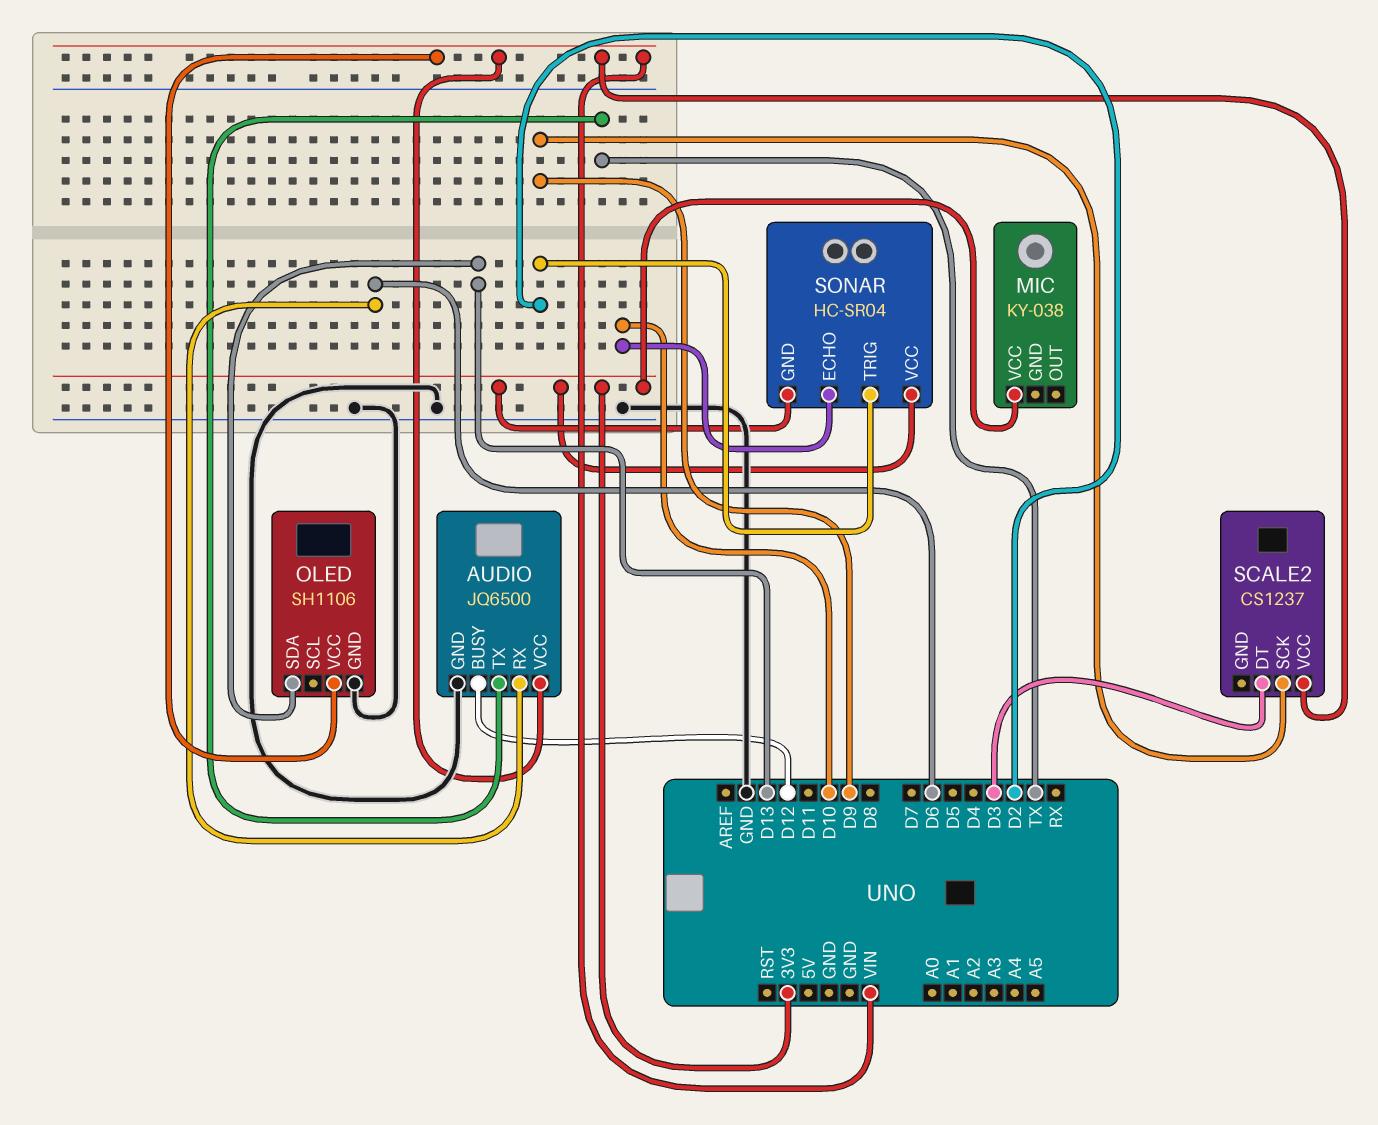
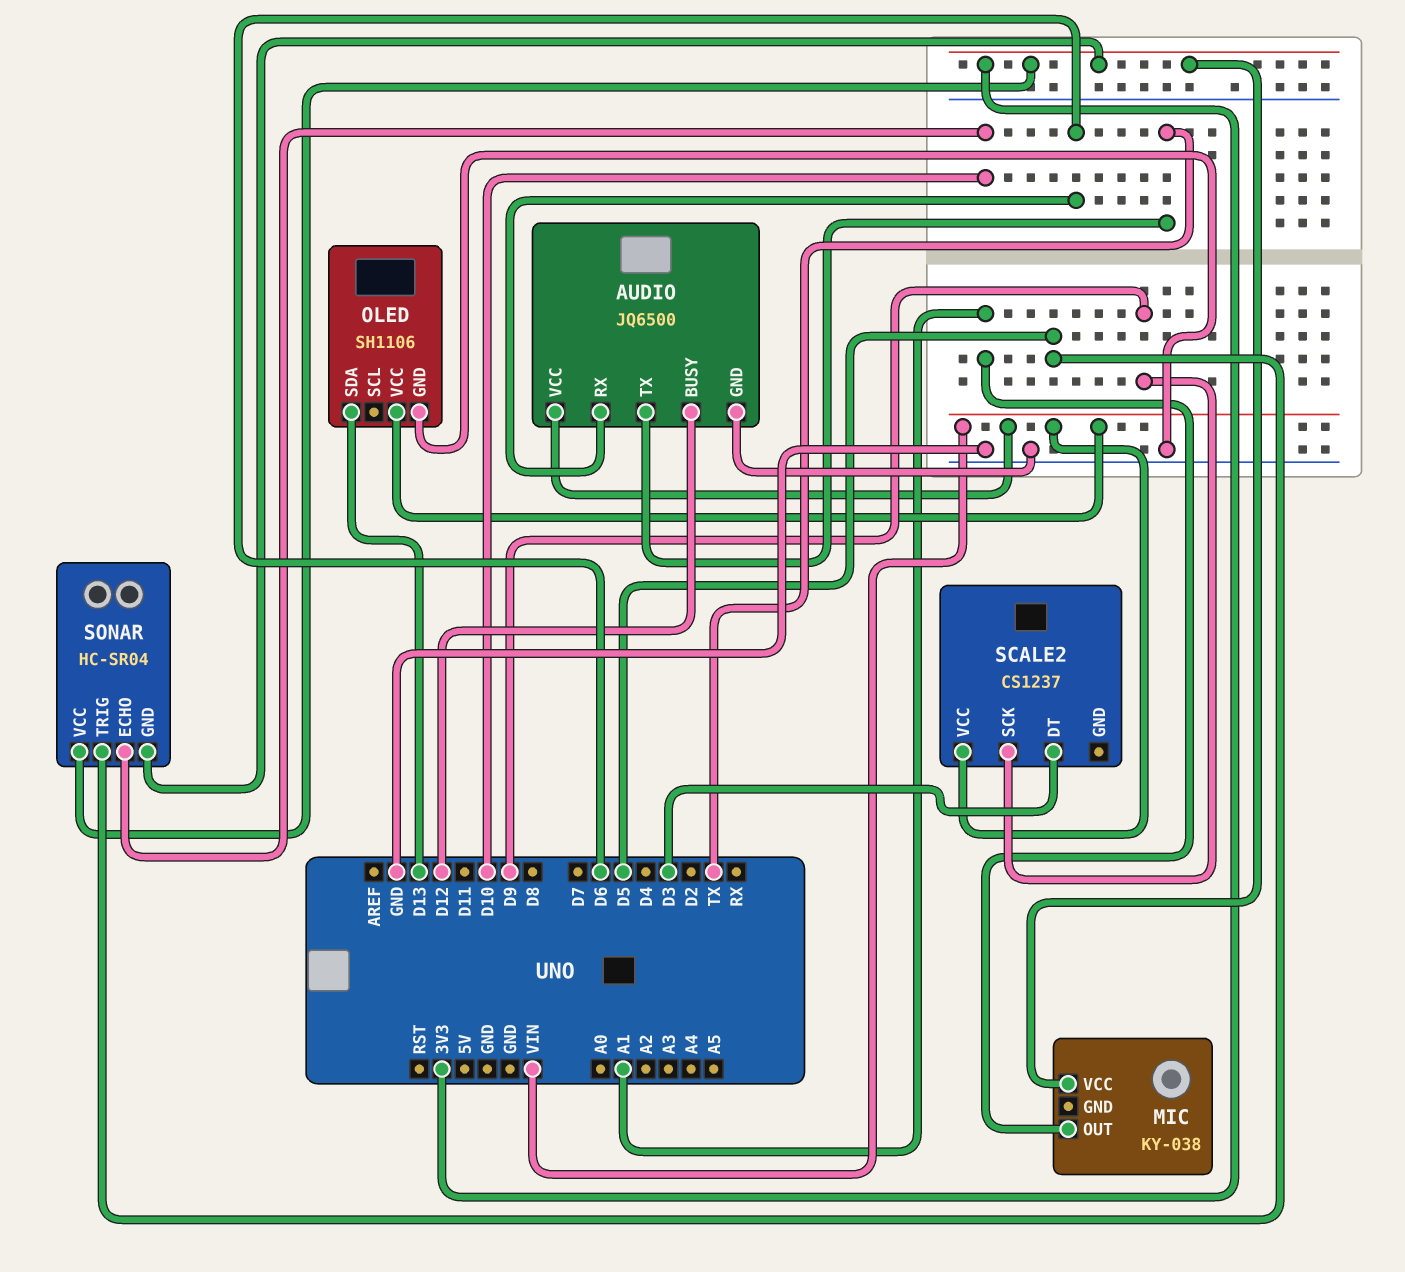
MIC pin OUT: none -> A1
SONAR pin TRIG: D2 -> D5

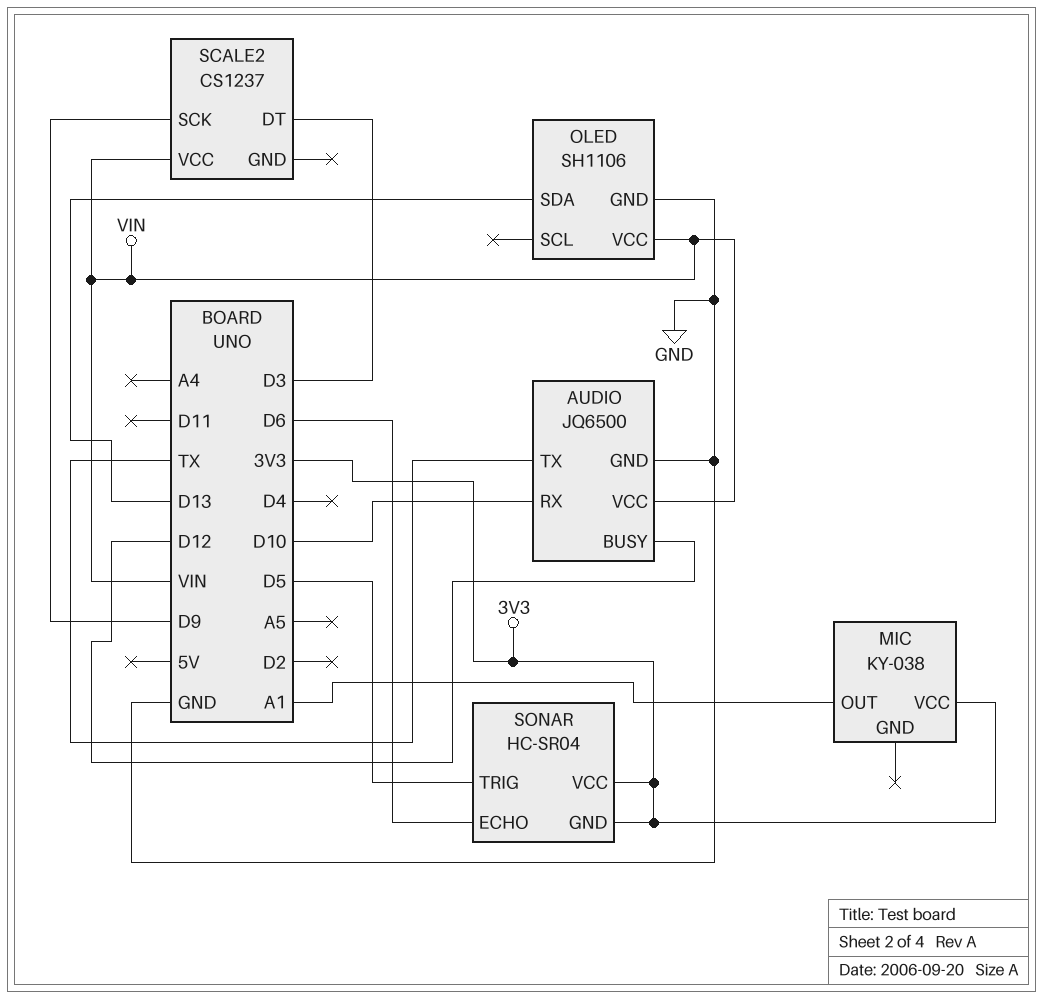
AUDIO pin RX: D6 -> D10
SONAR pin ECHO: D10 -> D6

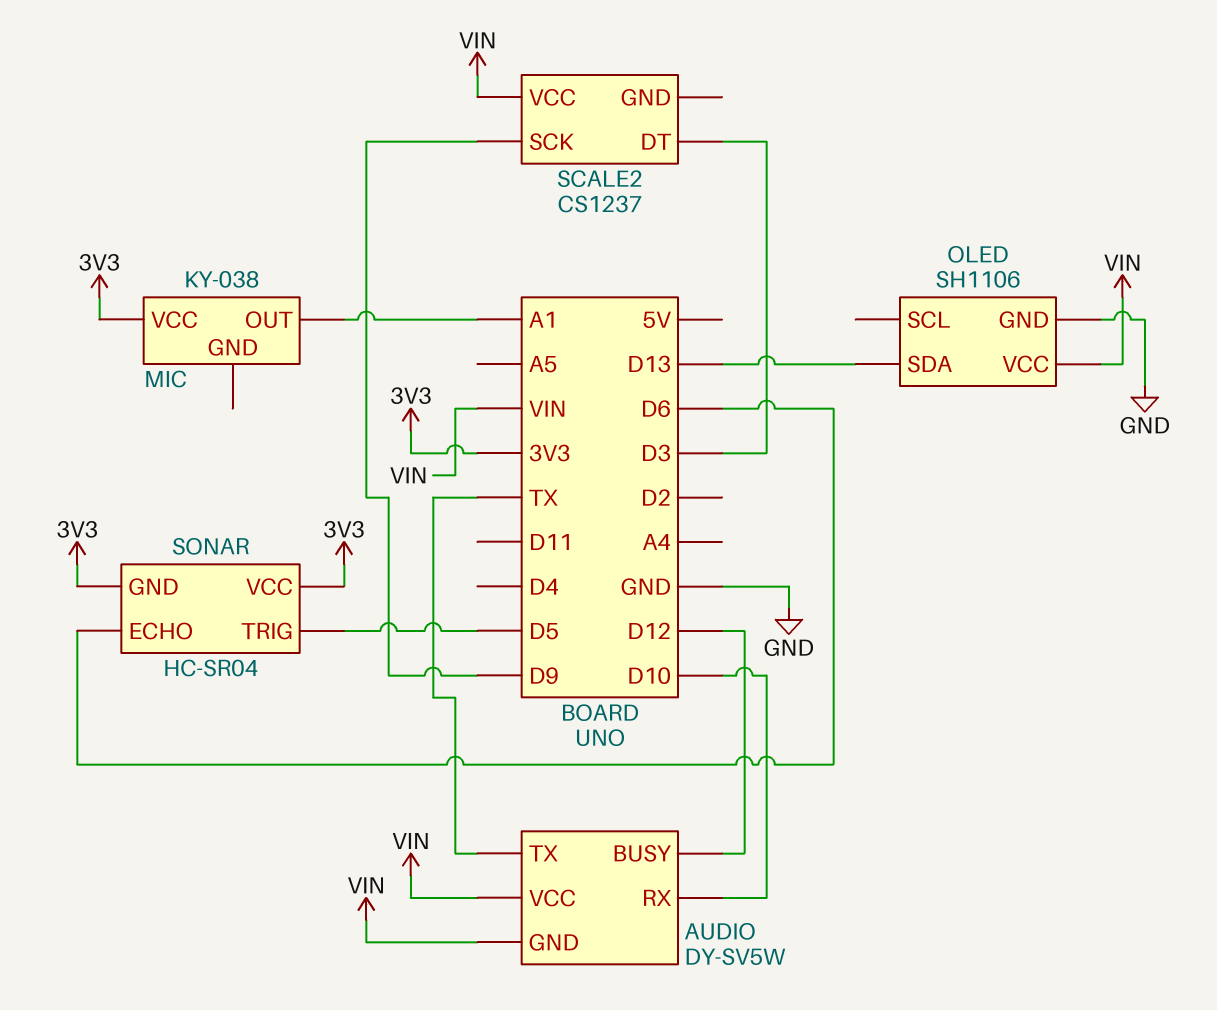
AUDIO: JQ6500 -> DY-SV5W
AUDIO pin GND: GND -> VIN

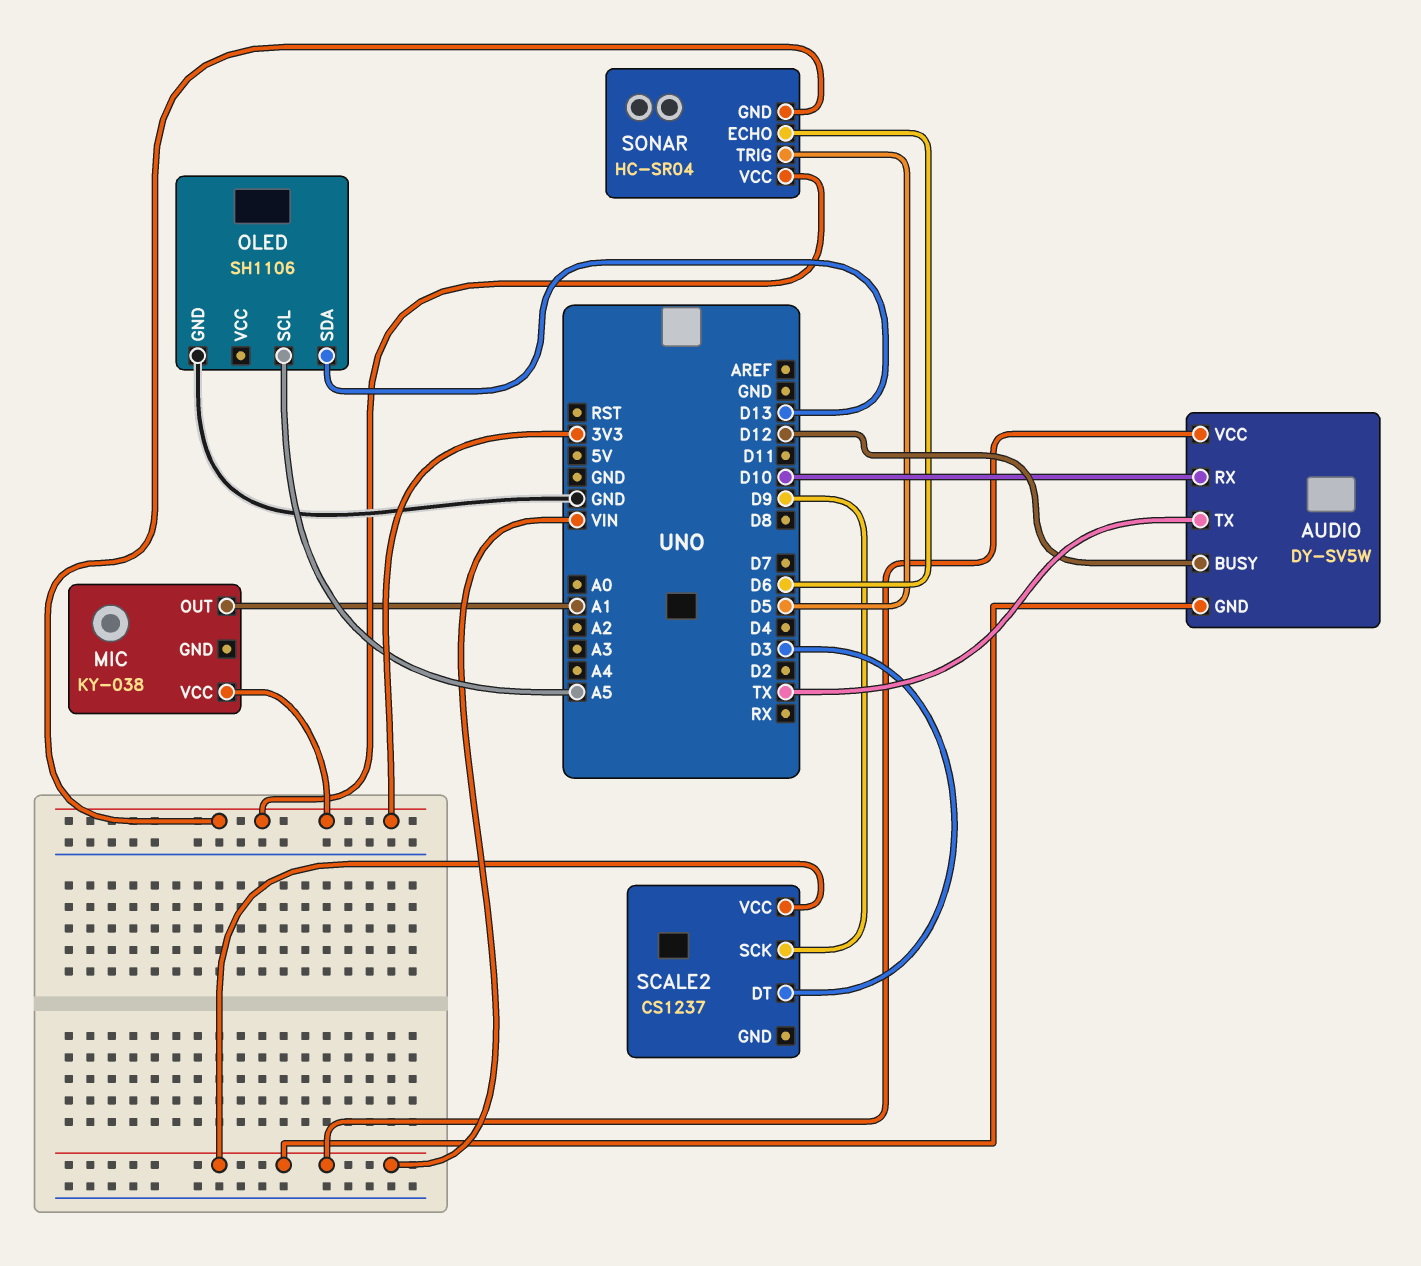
OLED pin SCL: none -> A5
OLED pin VCC: VIN -> none

